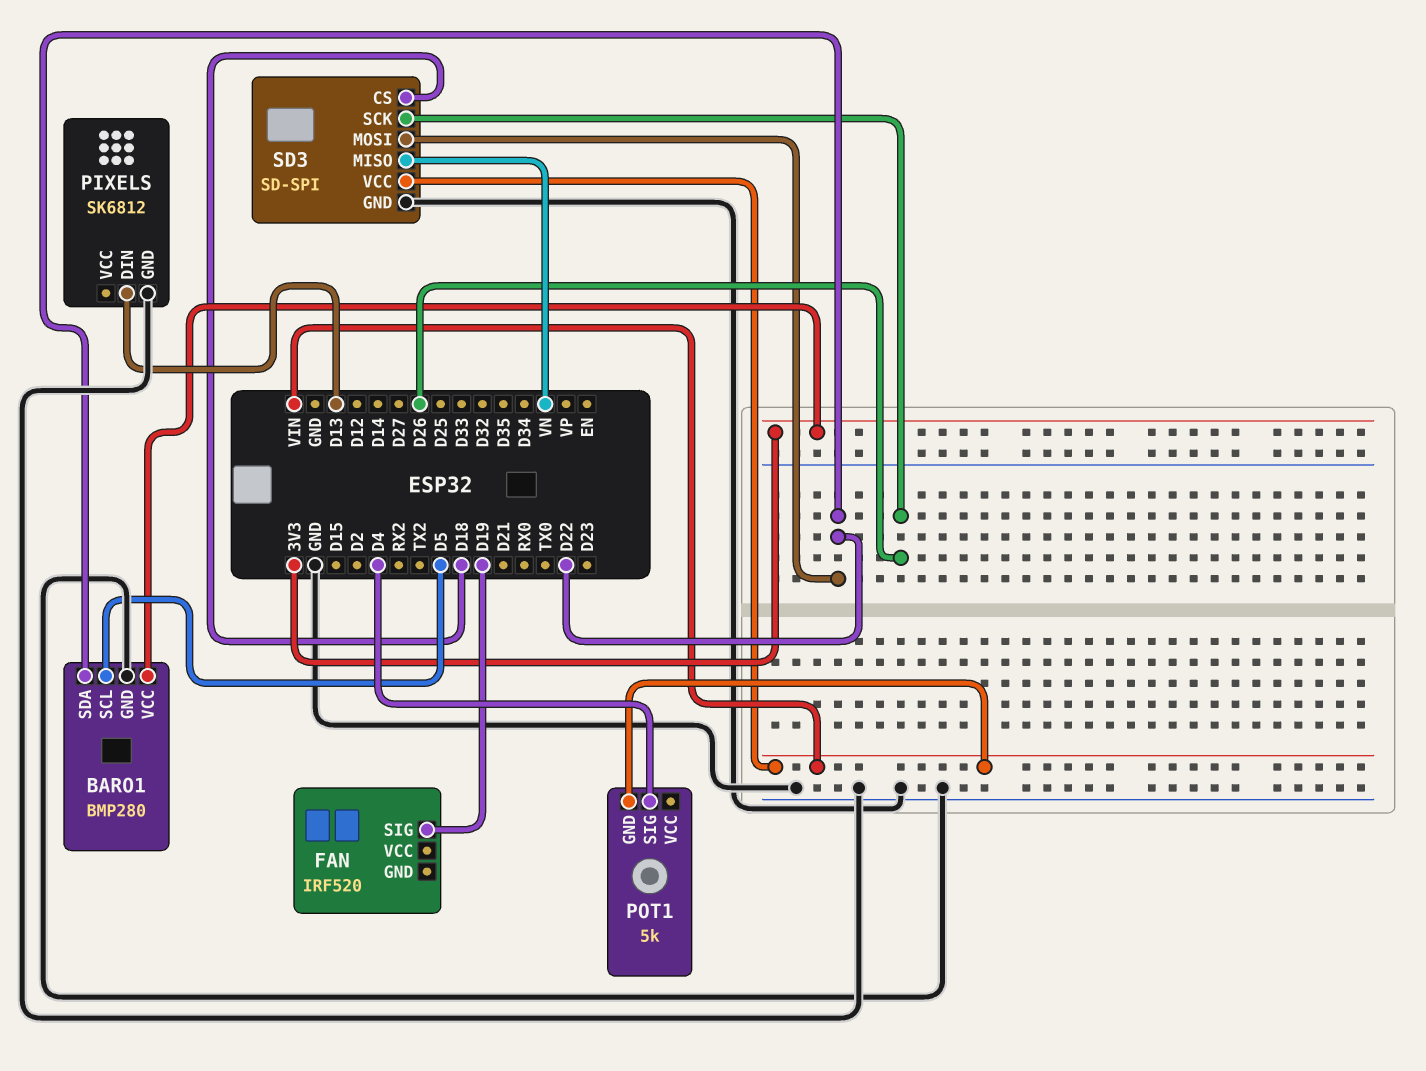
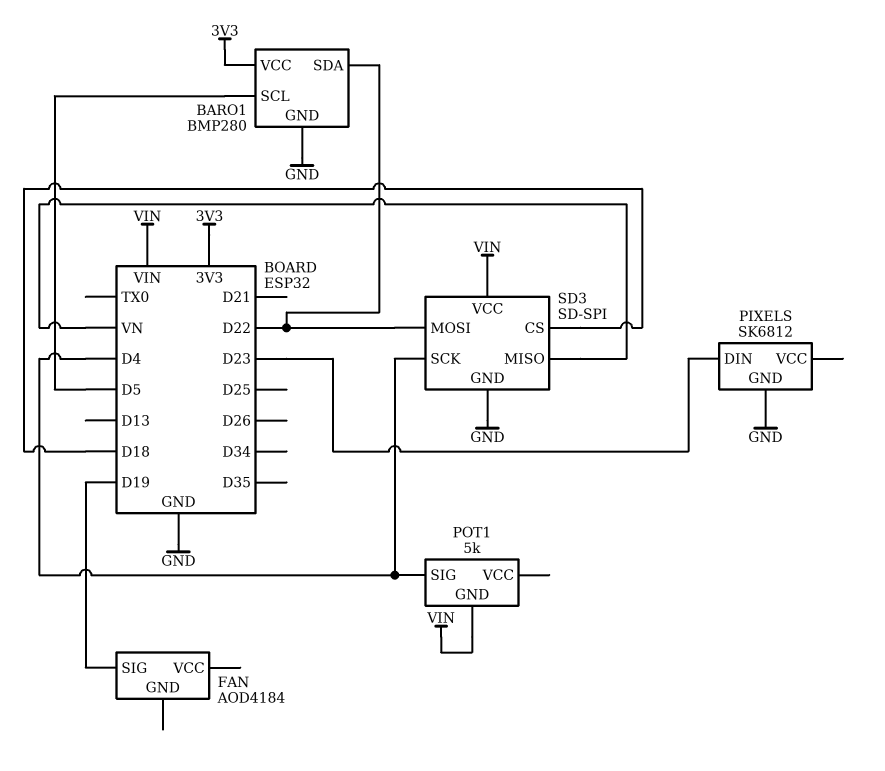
FAN: IRF520 -> AOD4184
PIXELS pin DIN: D13 -> D23
SD3 pin SCK: D26 -> D4

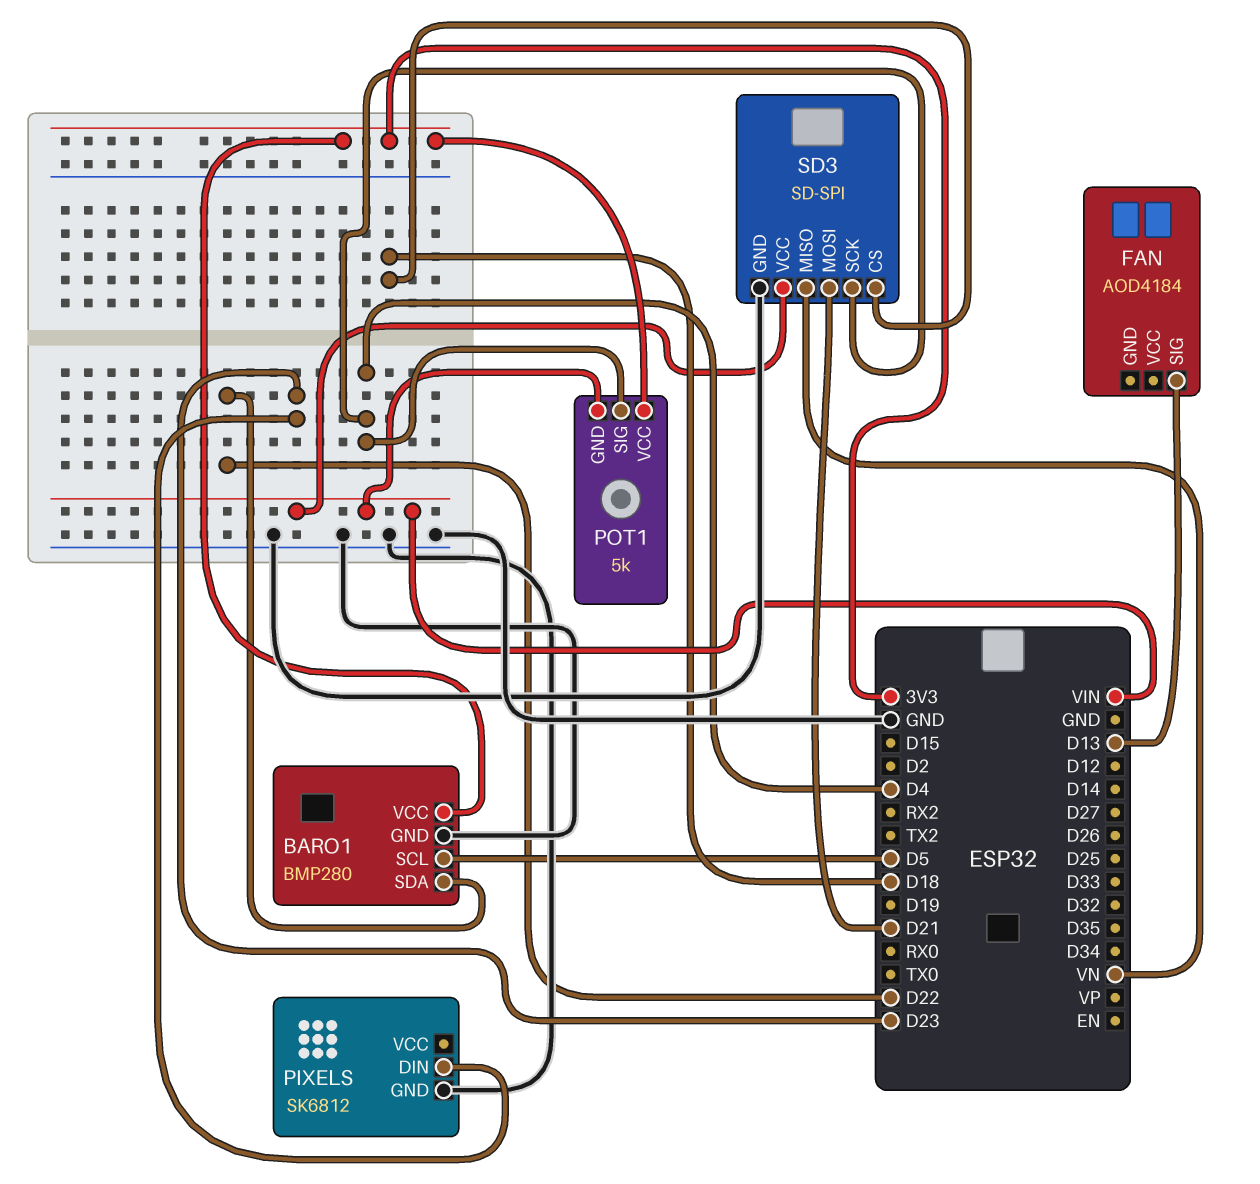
FAN pin SIG: D19 -> D13
POT1 pin VCC: none -> 3V3
SD3 pin MOSI: D22 -> D21

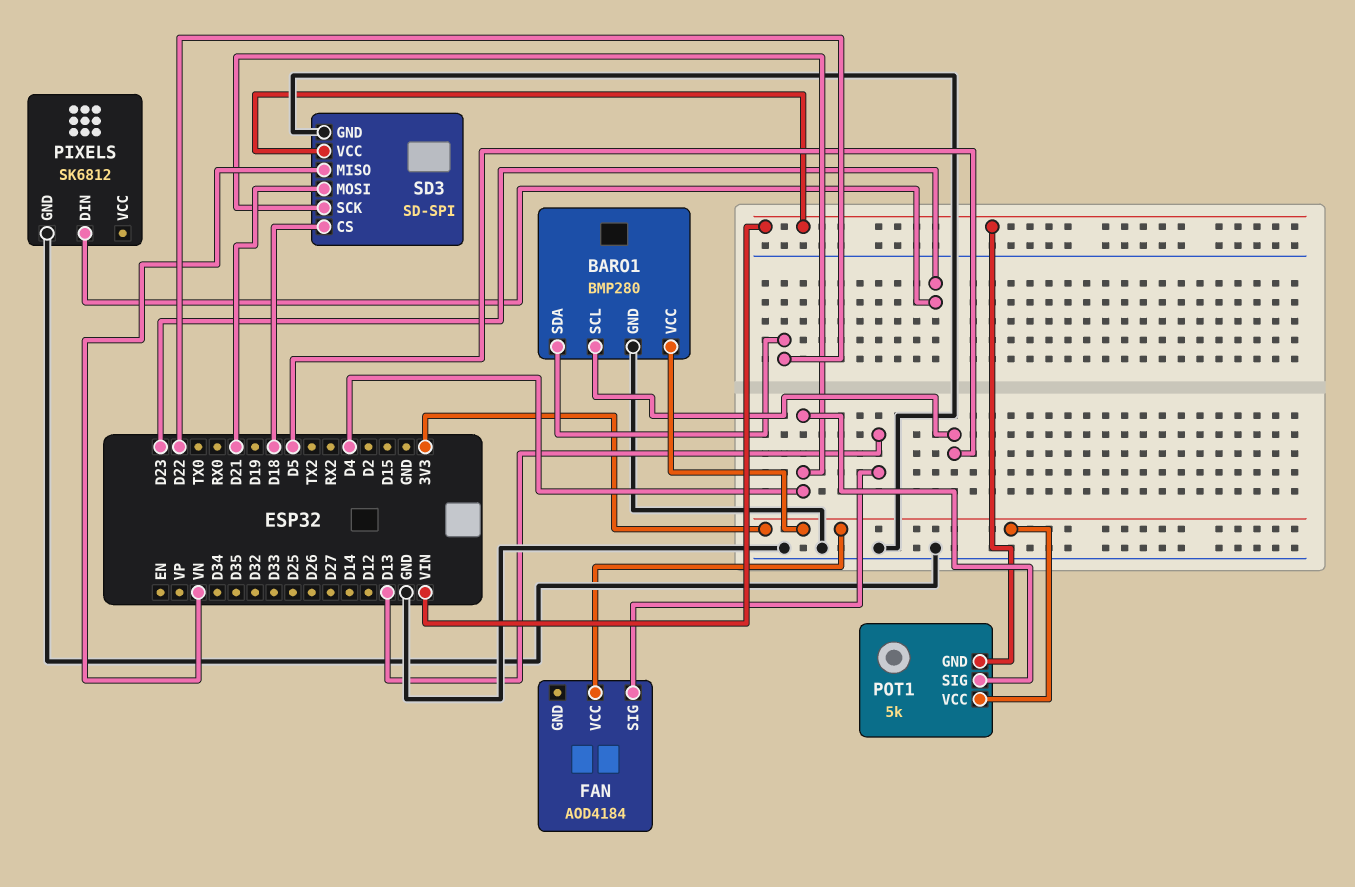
FAN pin VCC: none -> 3V3

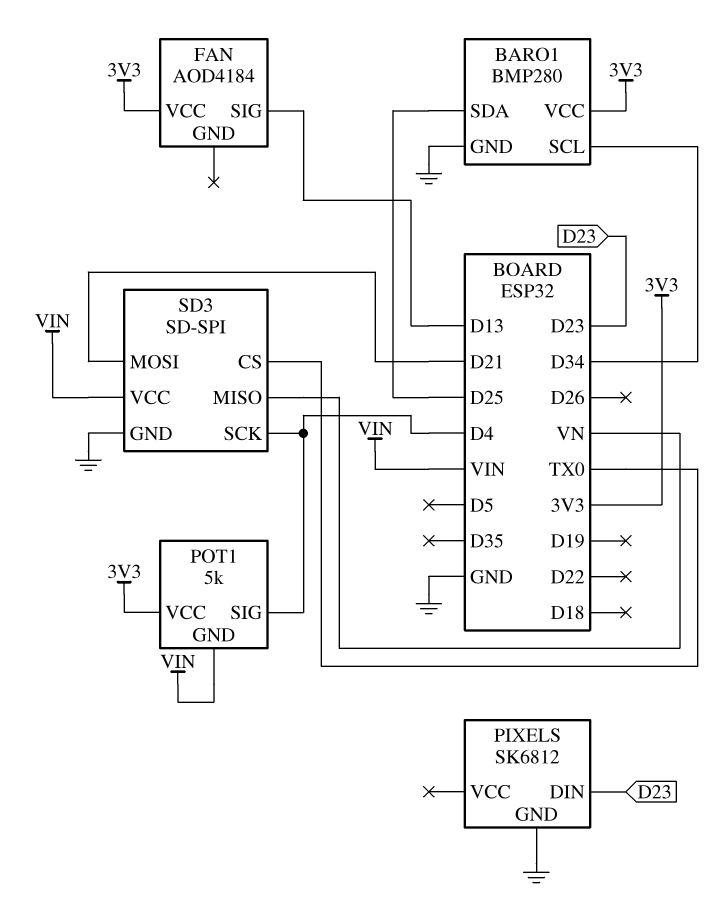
BARO1 pin SCL: D5 -> D34
BARO1 pin SDA: D22 -> D25
SD3 pin CS: D18 -> TX0

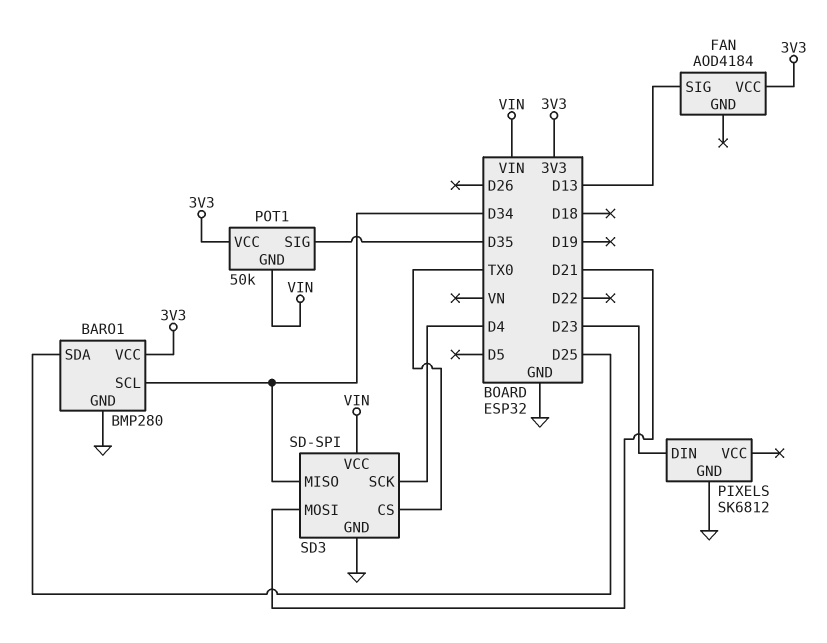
POT1: 5k -> 50k
POT1 pin SIG: D4 -> D35
SD3 pin MISO: VN -> D34

